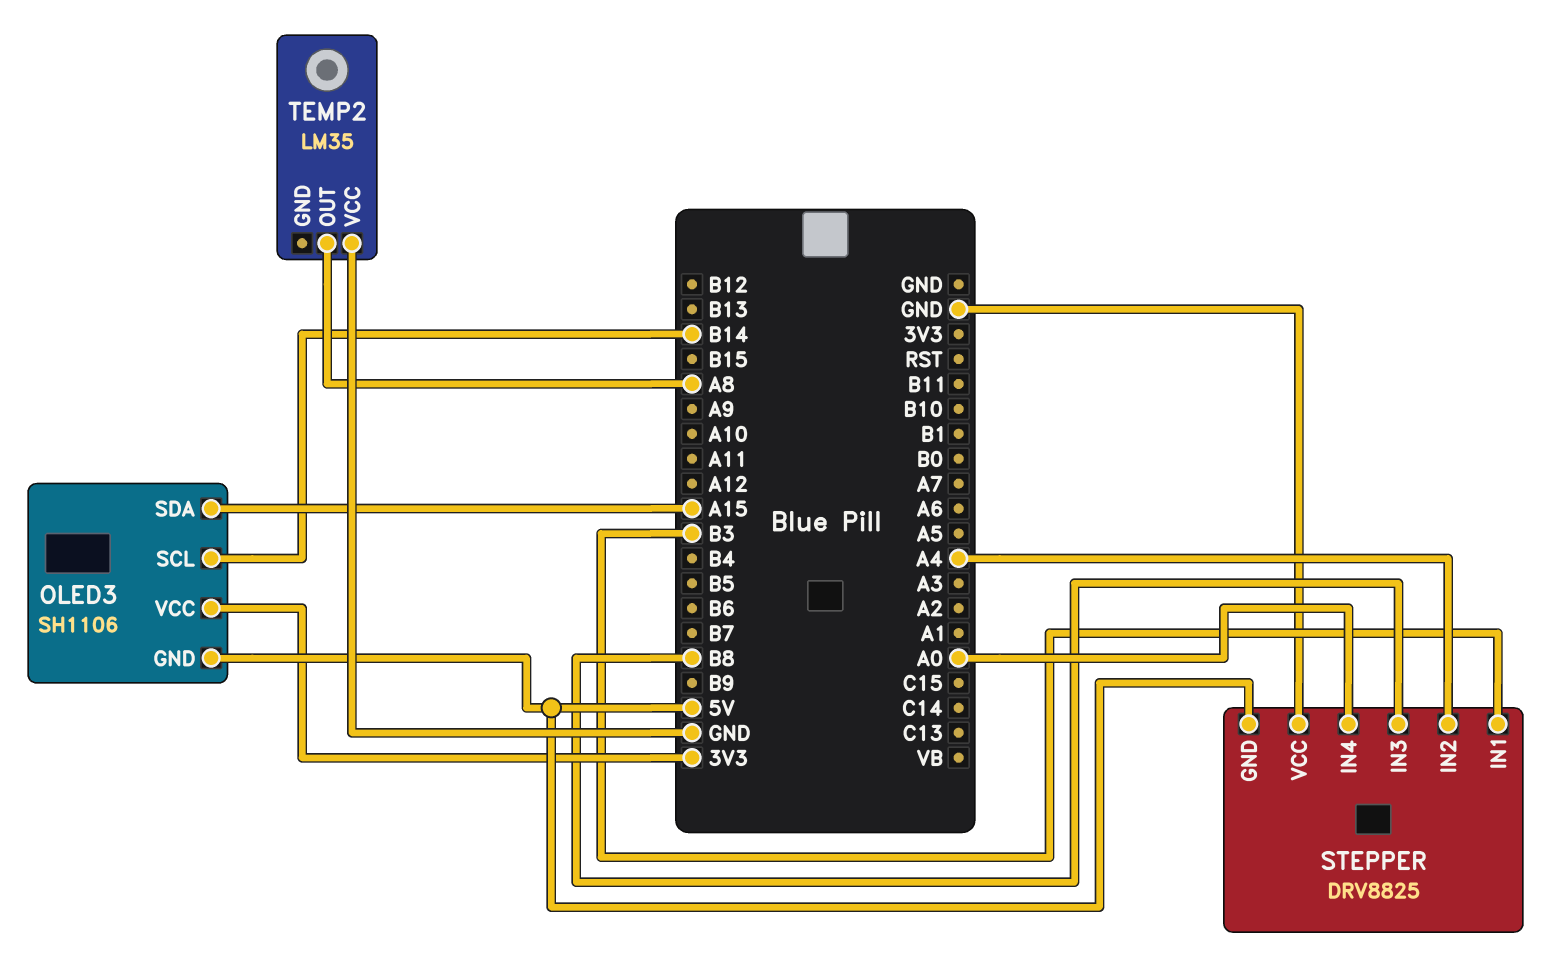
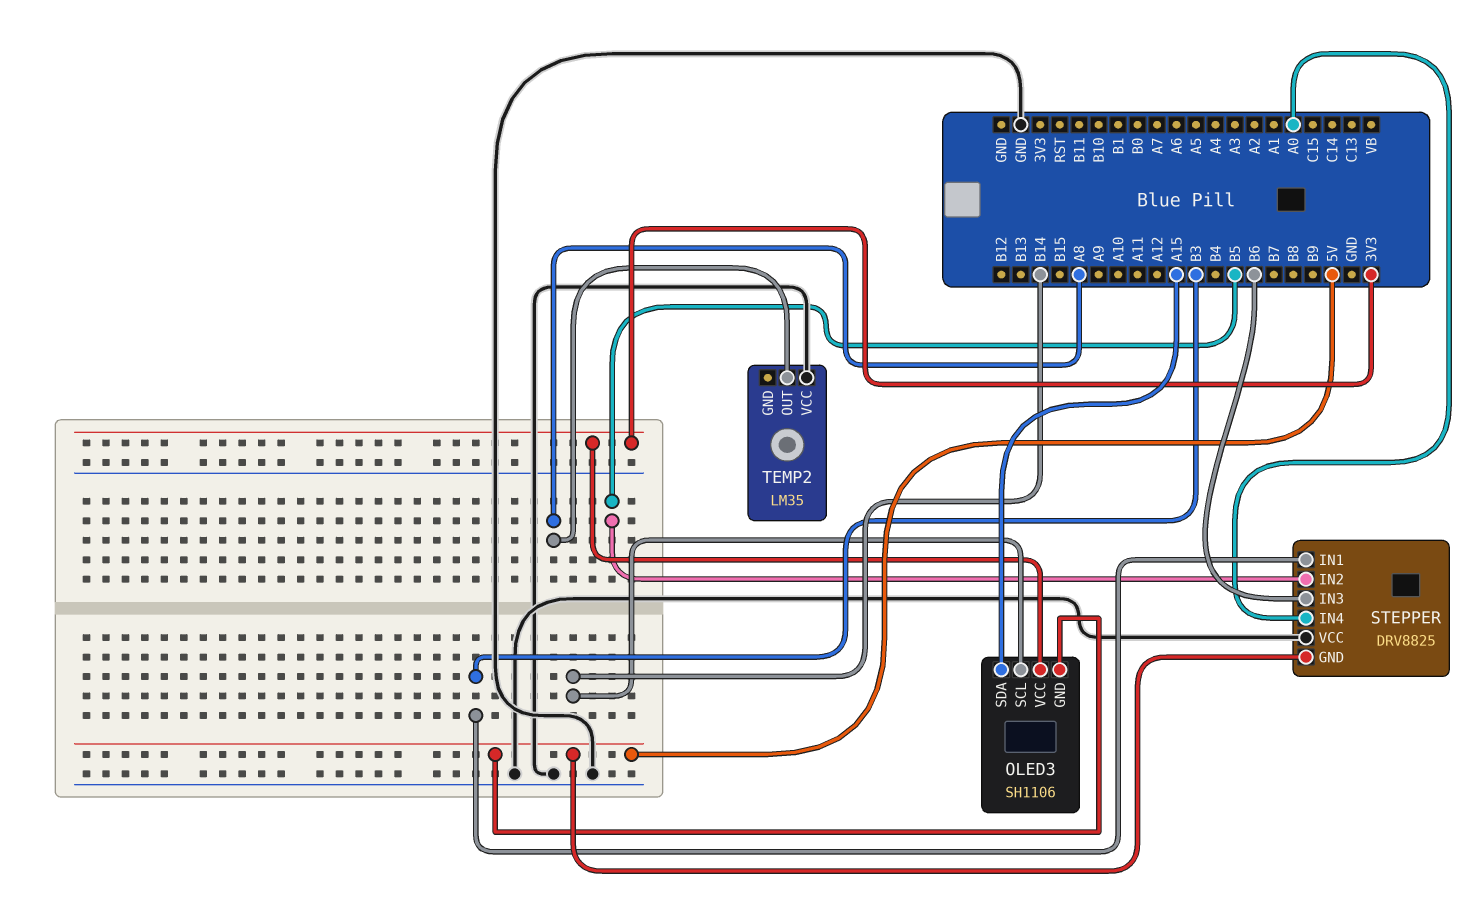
STEPPER pin IN2: A4 -> B5
STEPPER pin IN3: B8 -> B6

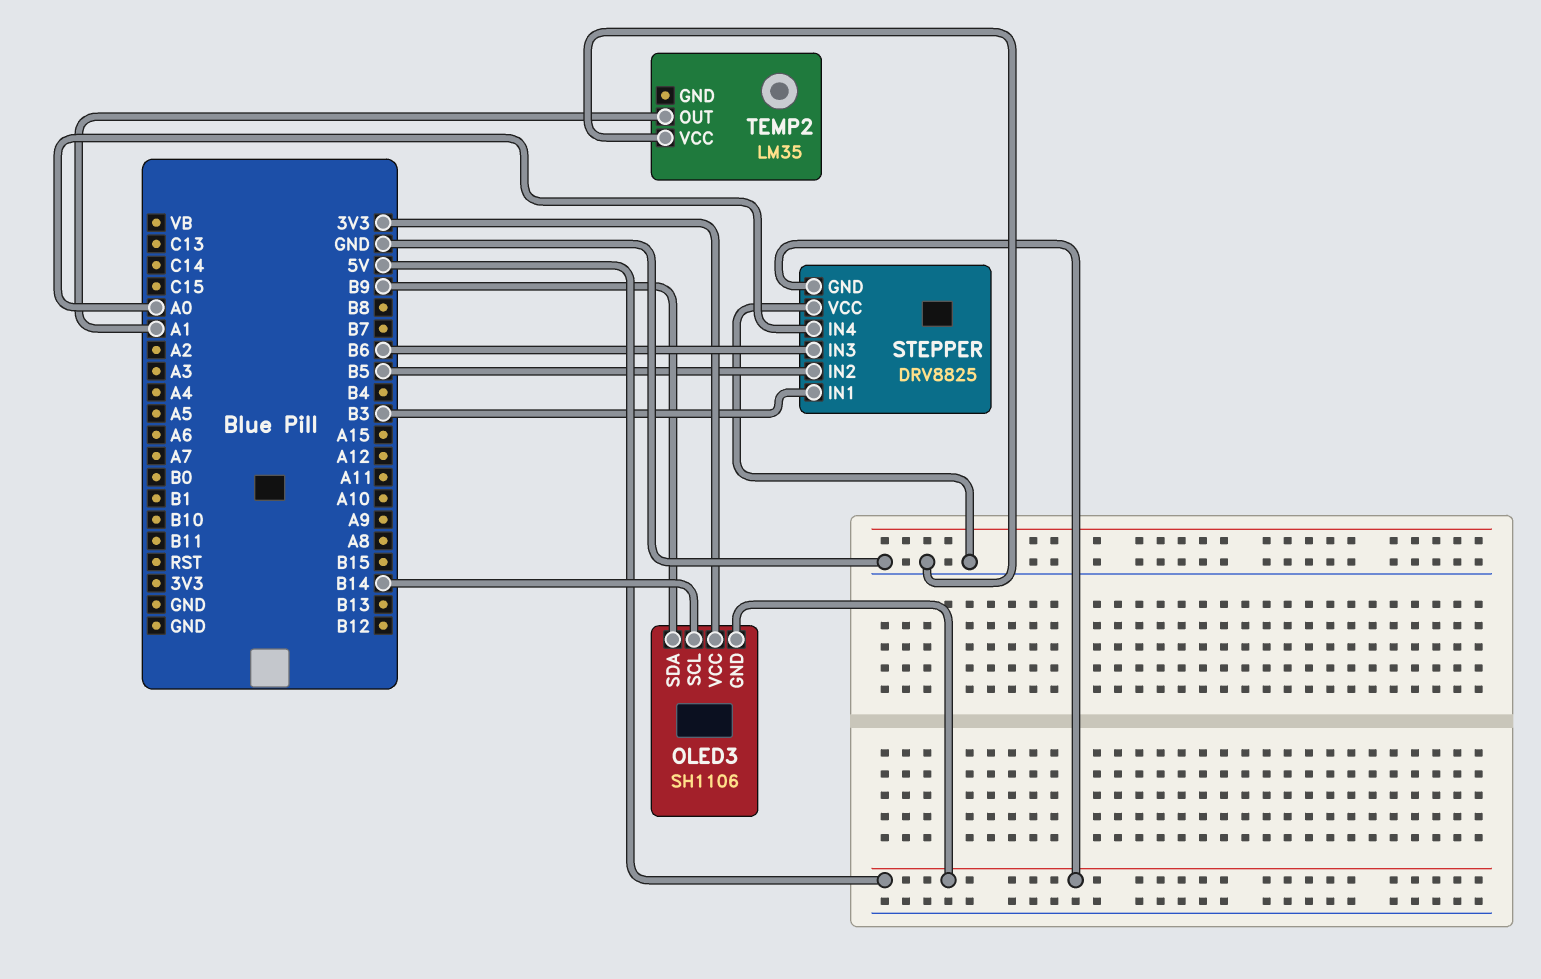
OLED3 pin SDA: A15 -> B9
TEMP2 pin OUT: A8 -> A1

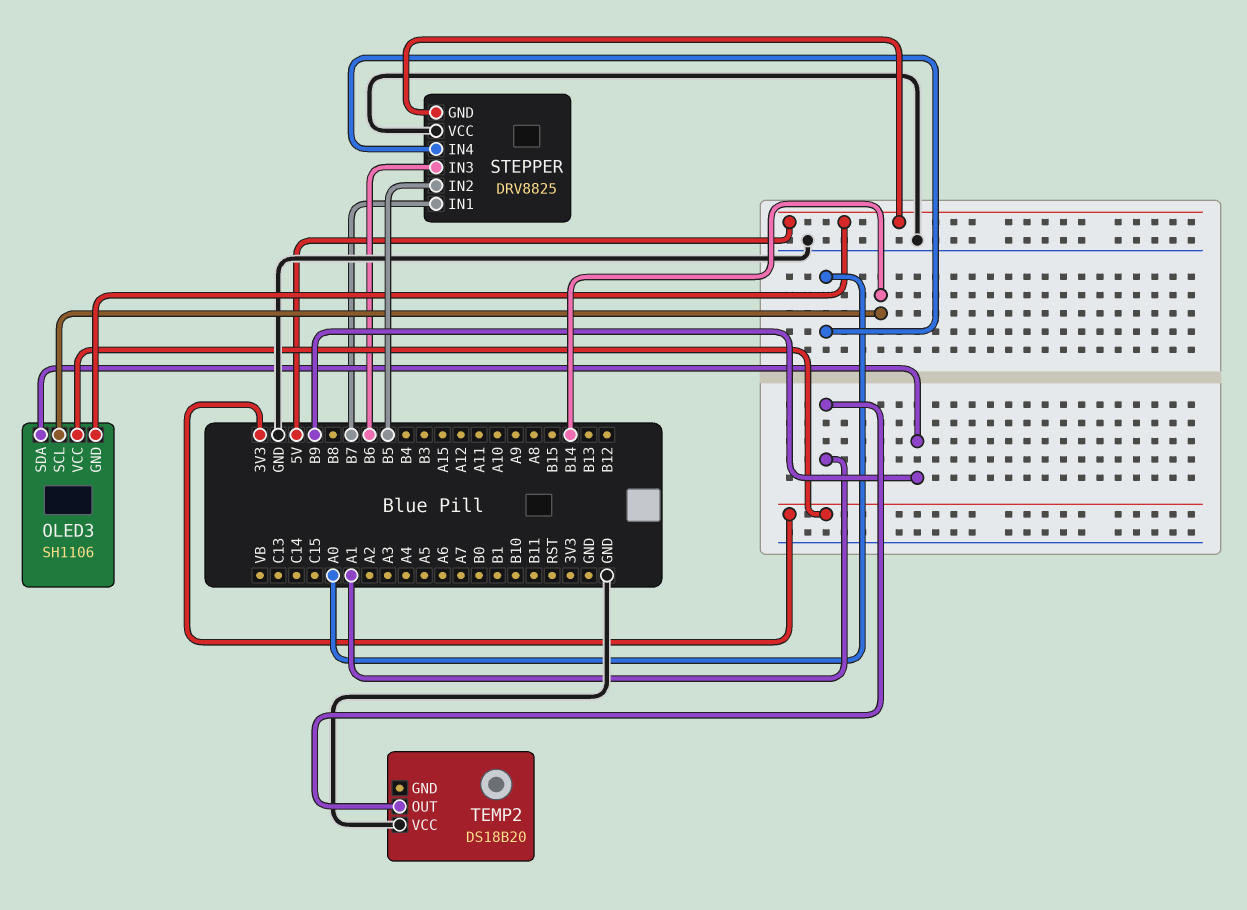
STEPPER pin IN1: B3 -> B7
TEMP2: LM35 -> DS18B20

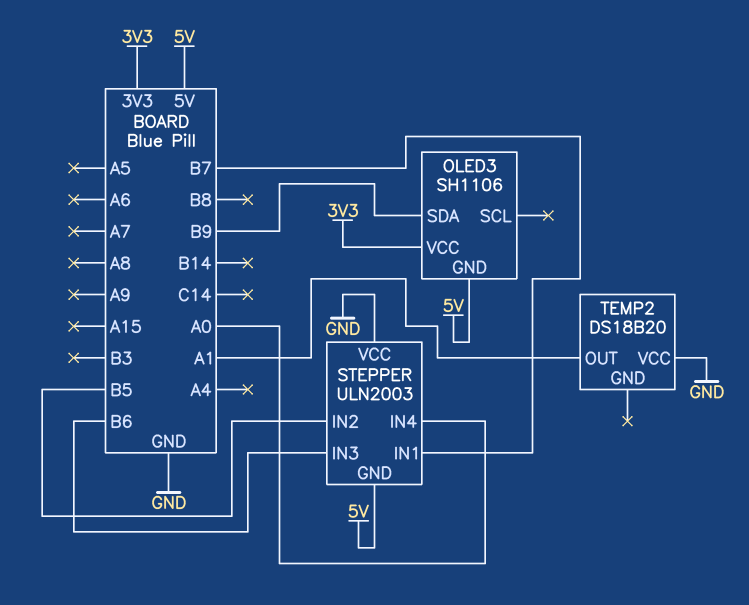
OLED3 pin SCL: B14 -> none
STEPPER: DRV8825 -> ULN2003

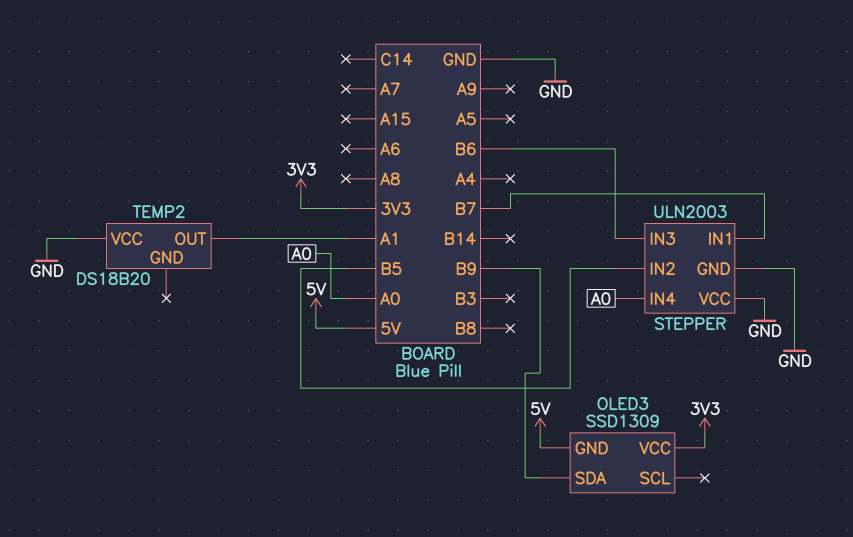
OLED3: SH1106 -> SSD1309
STEPPER pin GND: 5V -> GND

